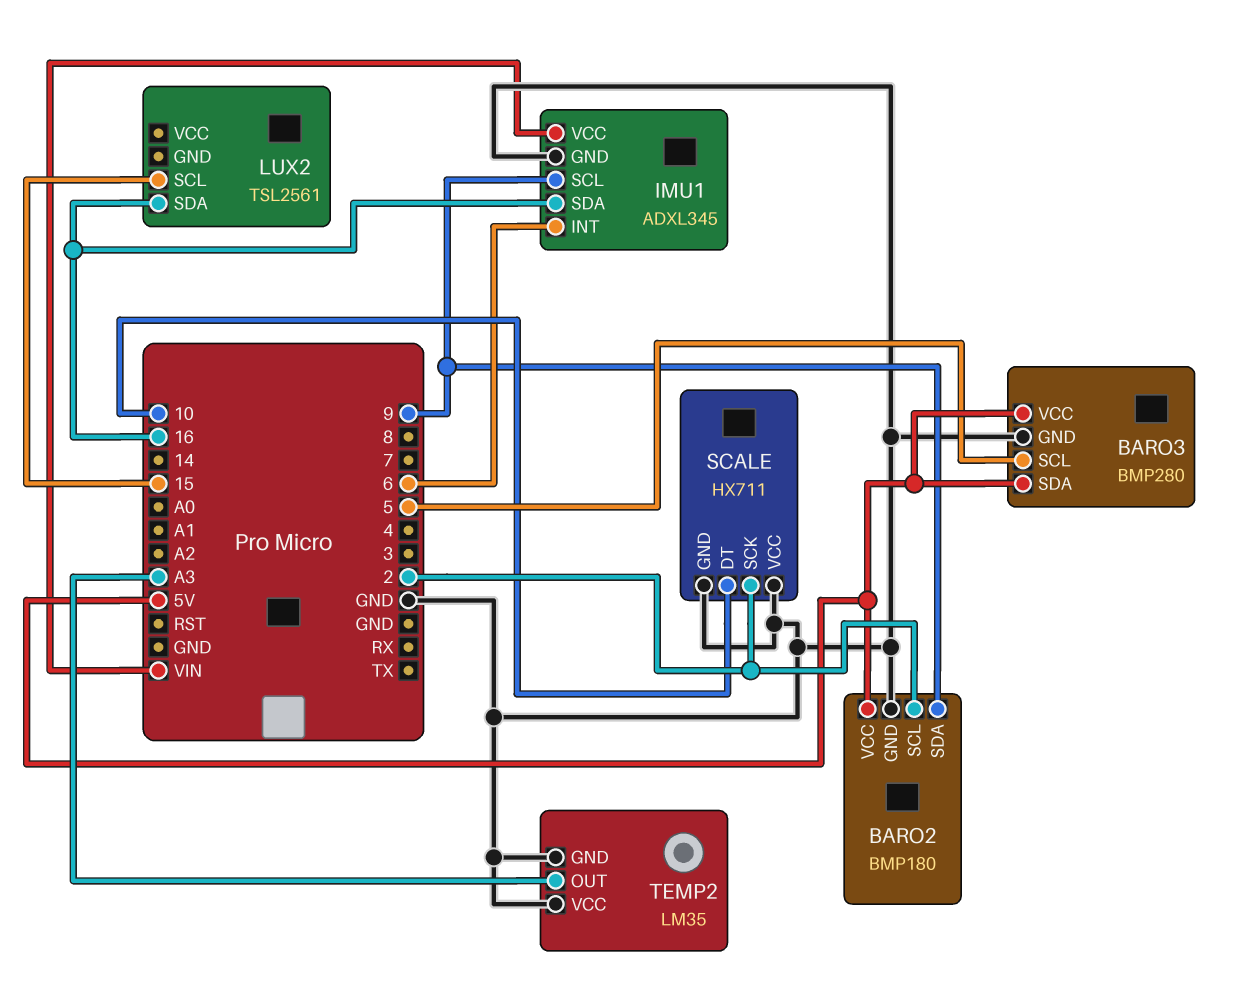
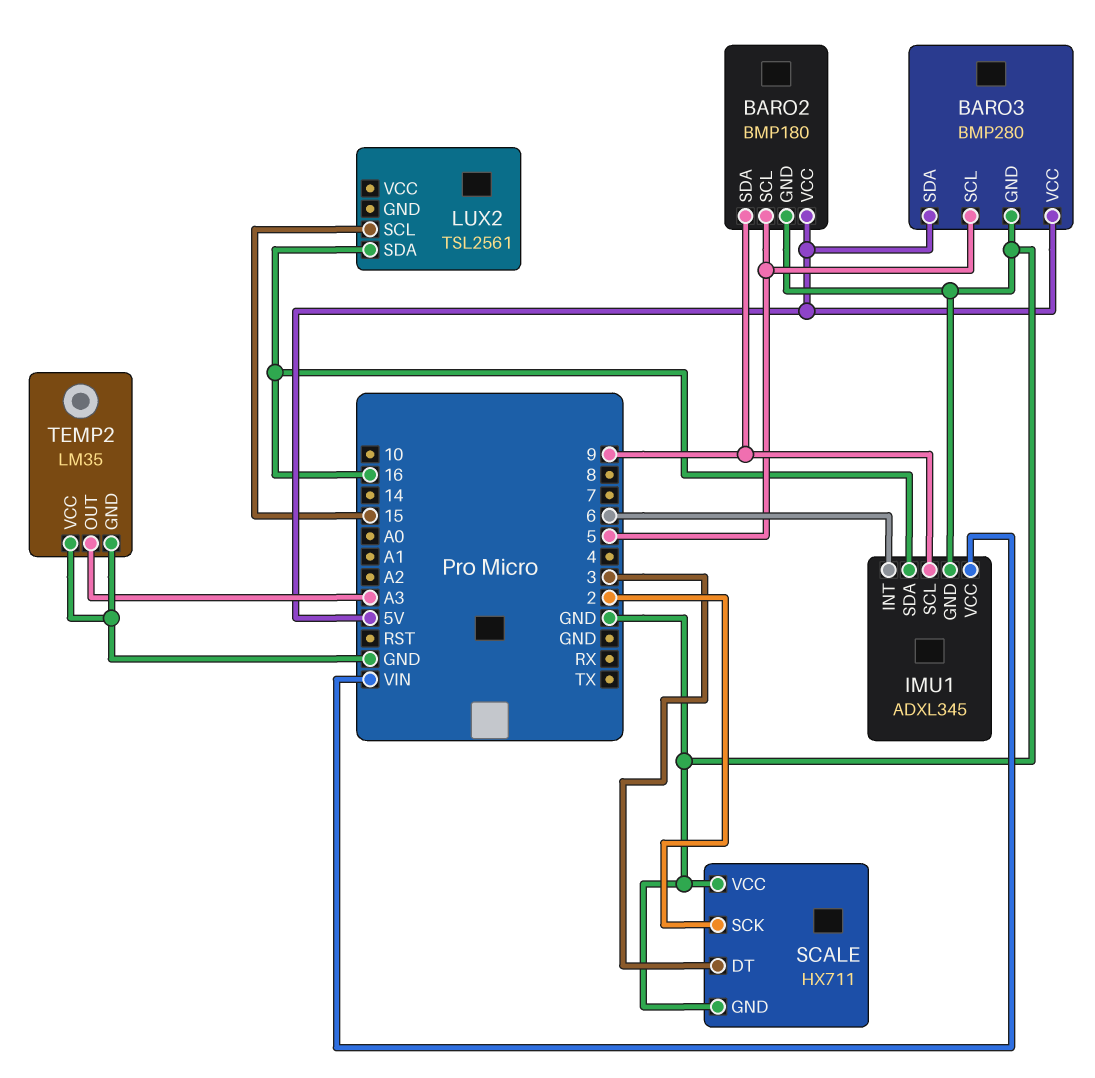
BARO2 pin SCL: 2 -> 5
SCALE pin DT: 10 -> 3

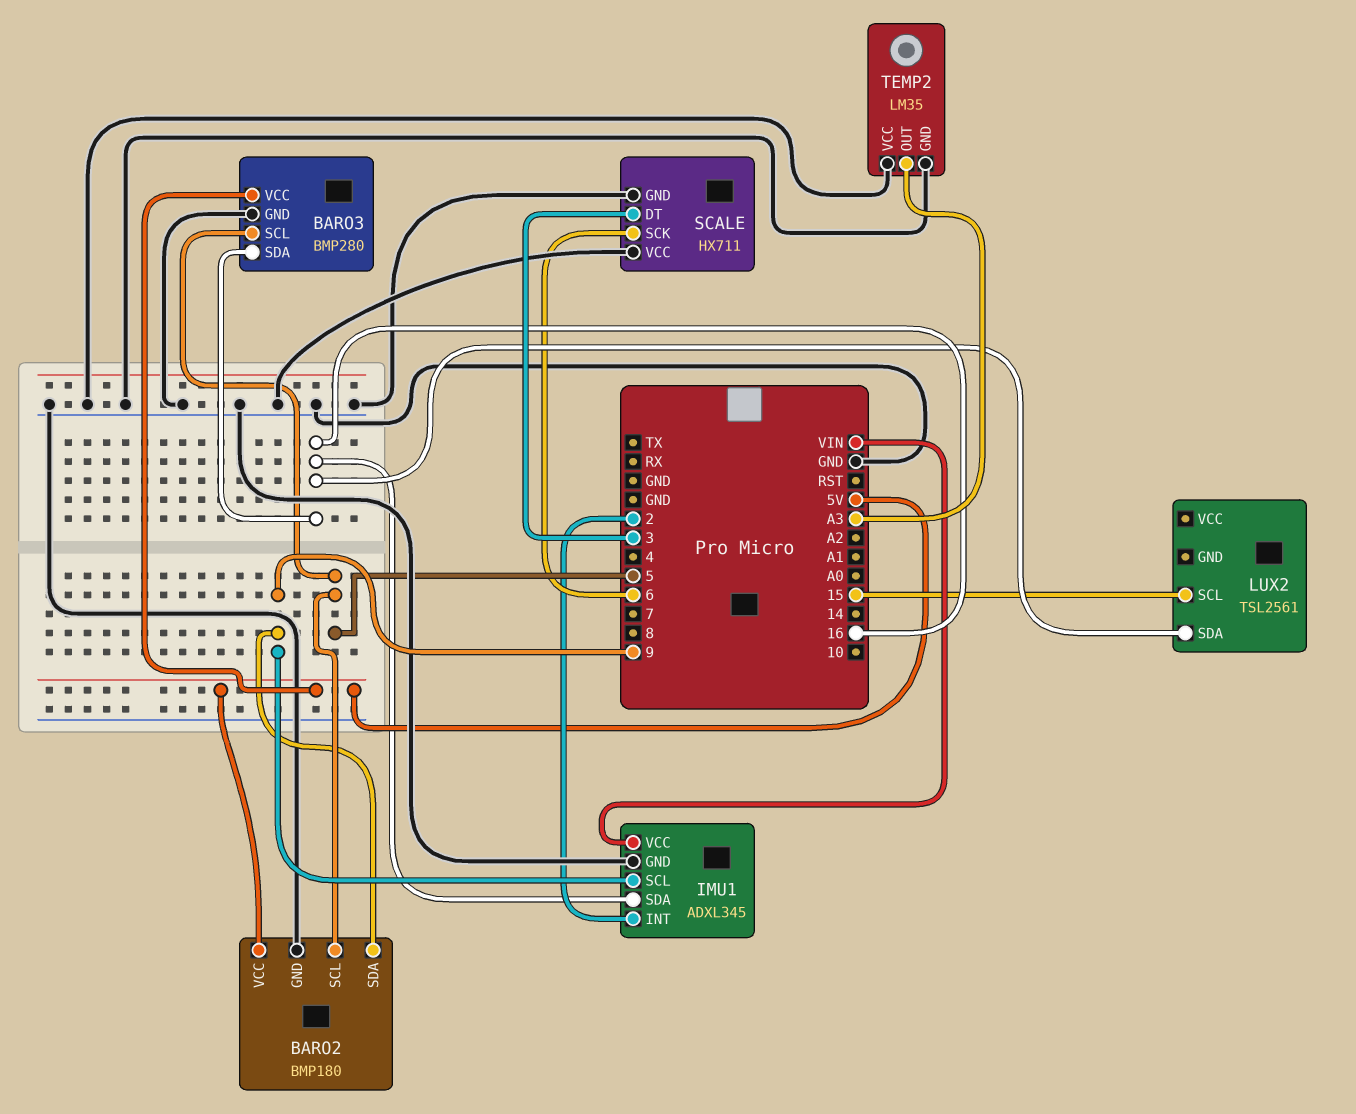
BARO3 pin SDA: 5V -> 16
IMU1 pin INT: 6 -> 2
SCALE pin SCK: 2 -> 6

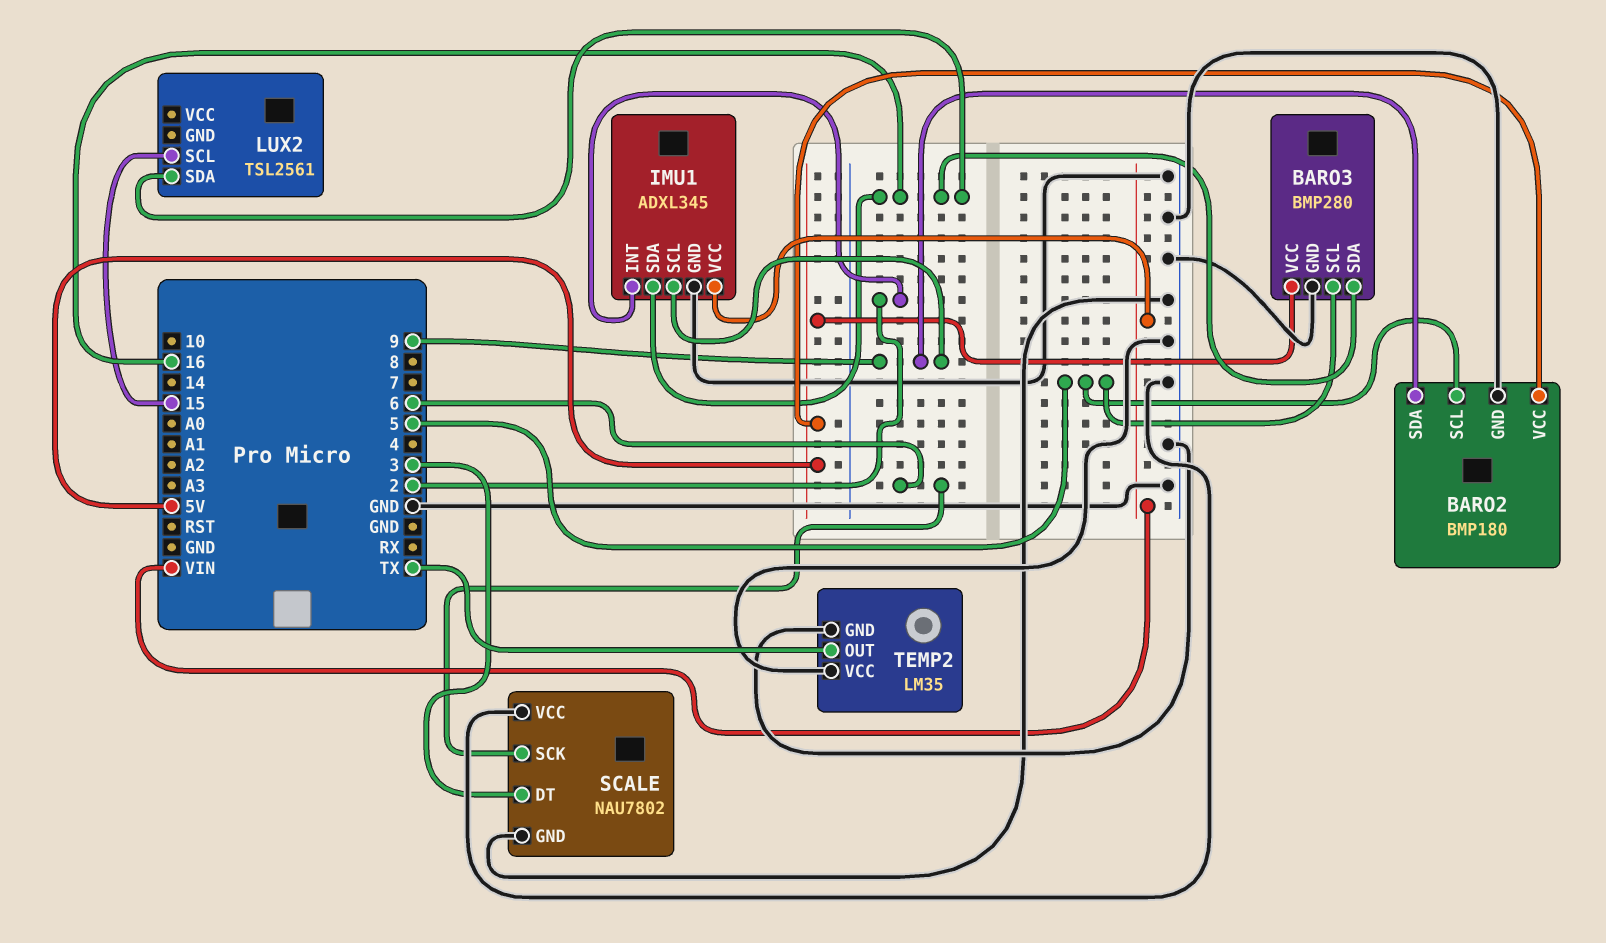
SCALE: HX711 -> NAU7802
TEMP2 pin OUT: A3 -> TX

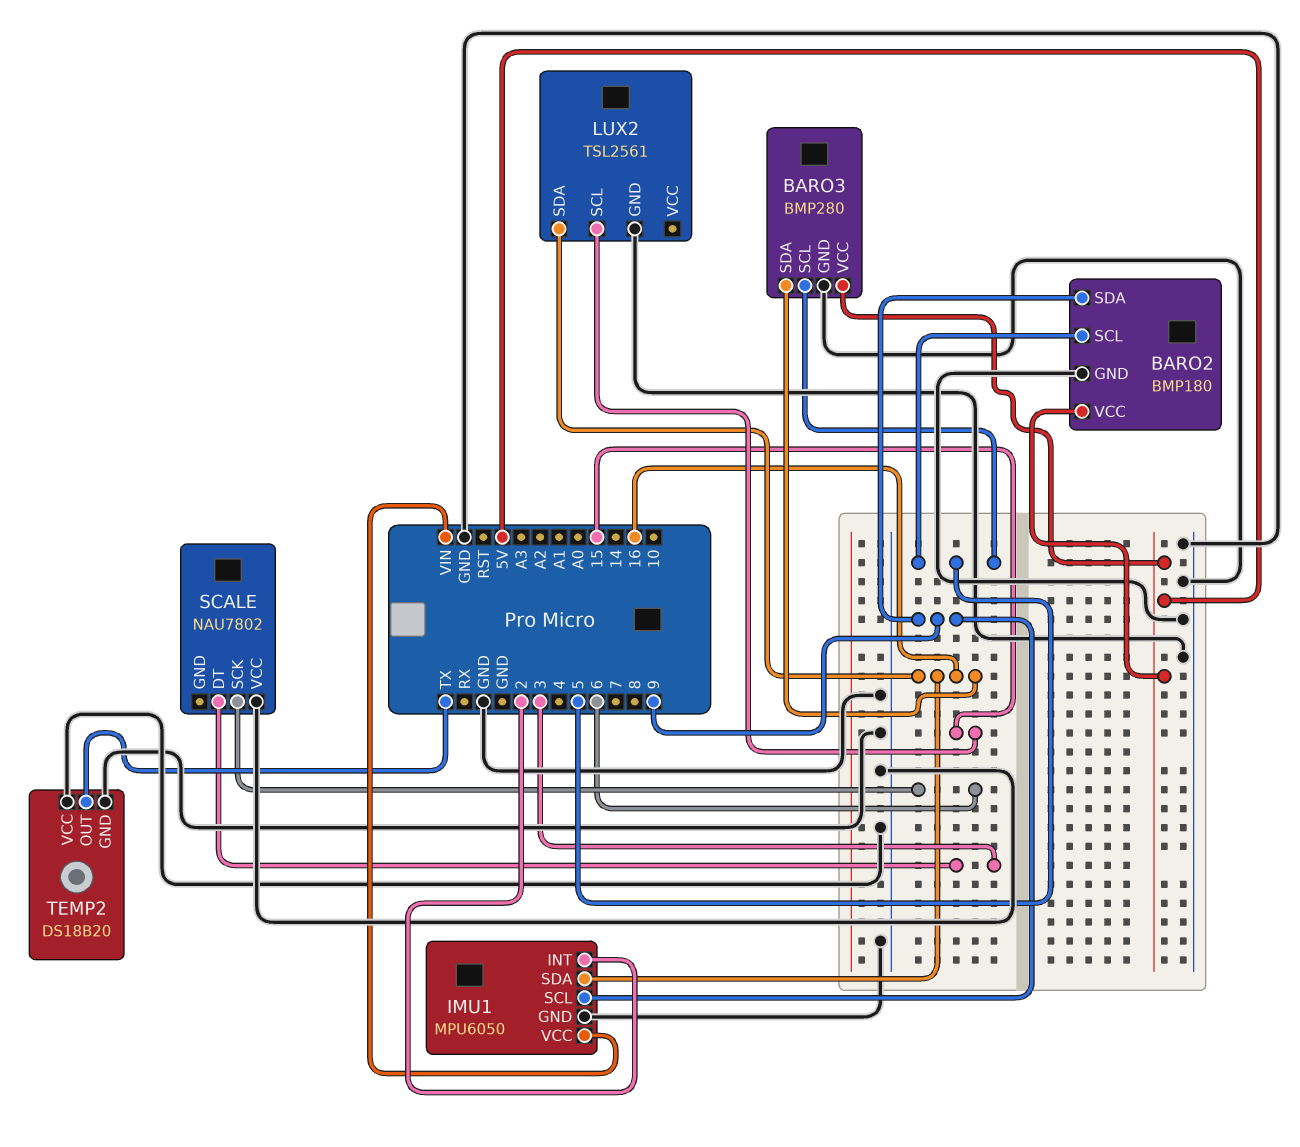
IMU1: ADXL345 -> MPU6050
LUX2 pin GND: none -> GND
SCALE pin GND: GND -> none
TEMP2: LM35 -> DS18B20

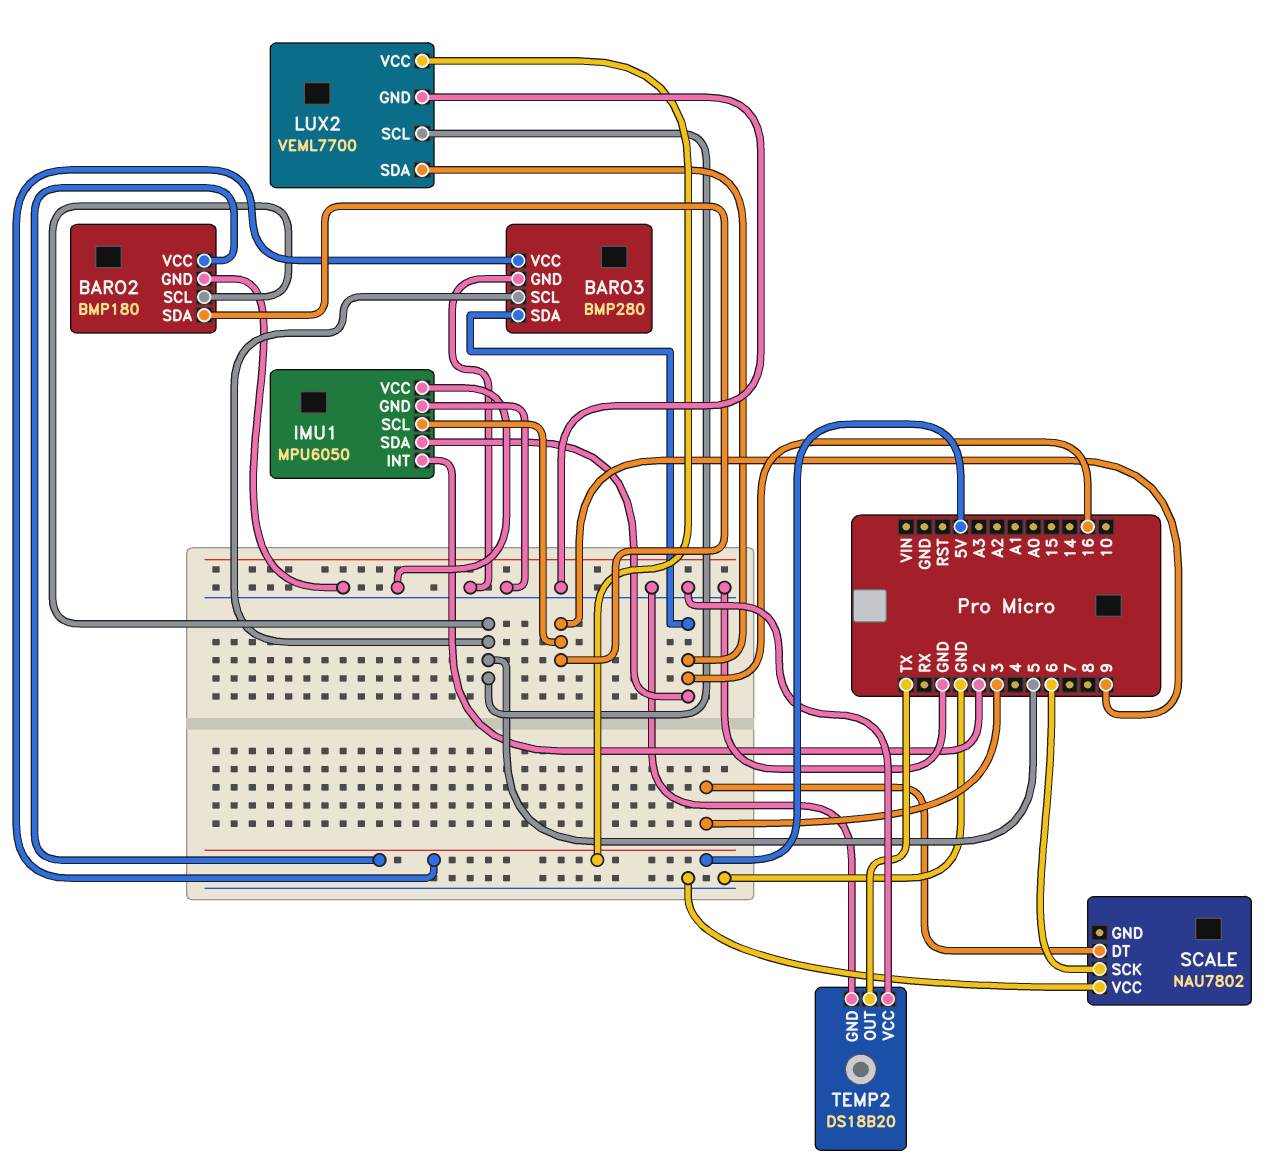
IMU1 pin VCC: VIN -> GND
LUX2: TSL2561 -> VEML7700
LUX2 pin SCL: 15 -> 5
LUX2 pin VCC: none -> 5V

